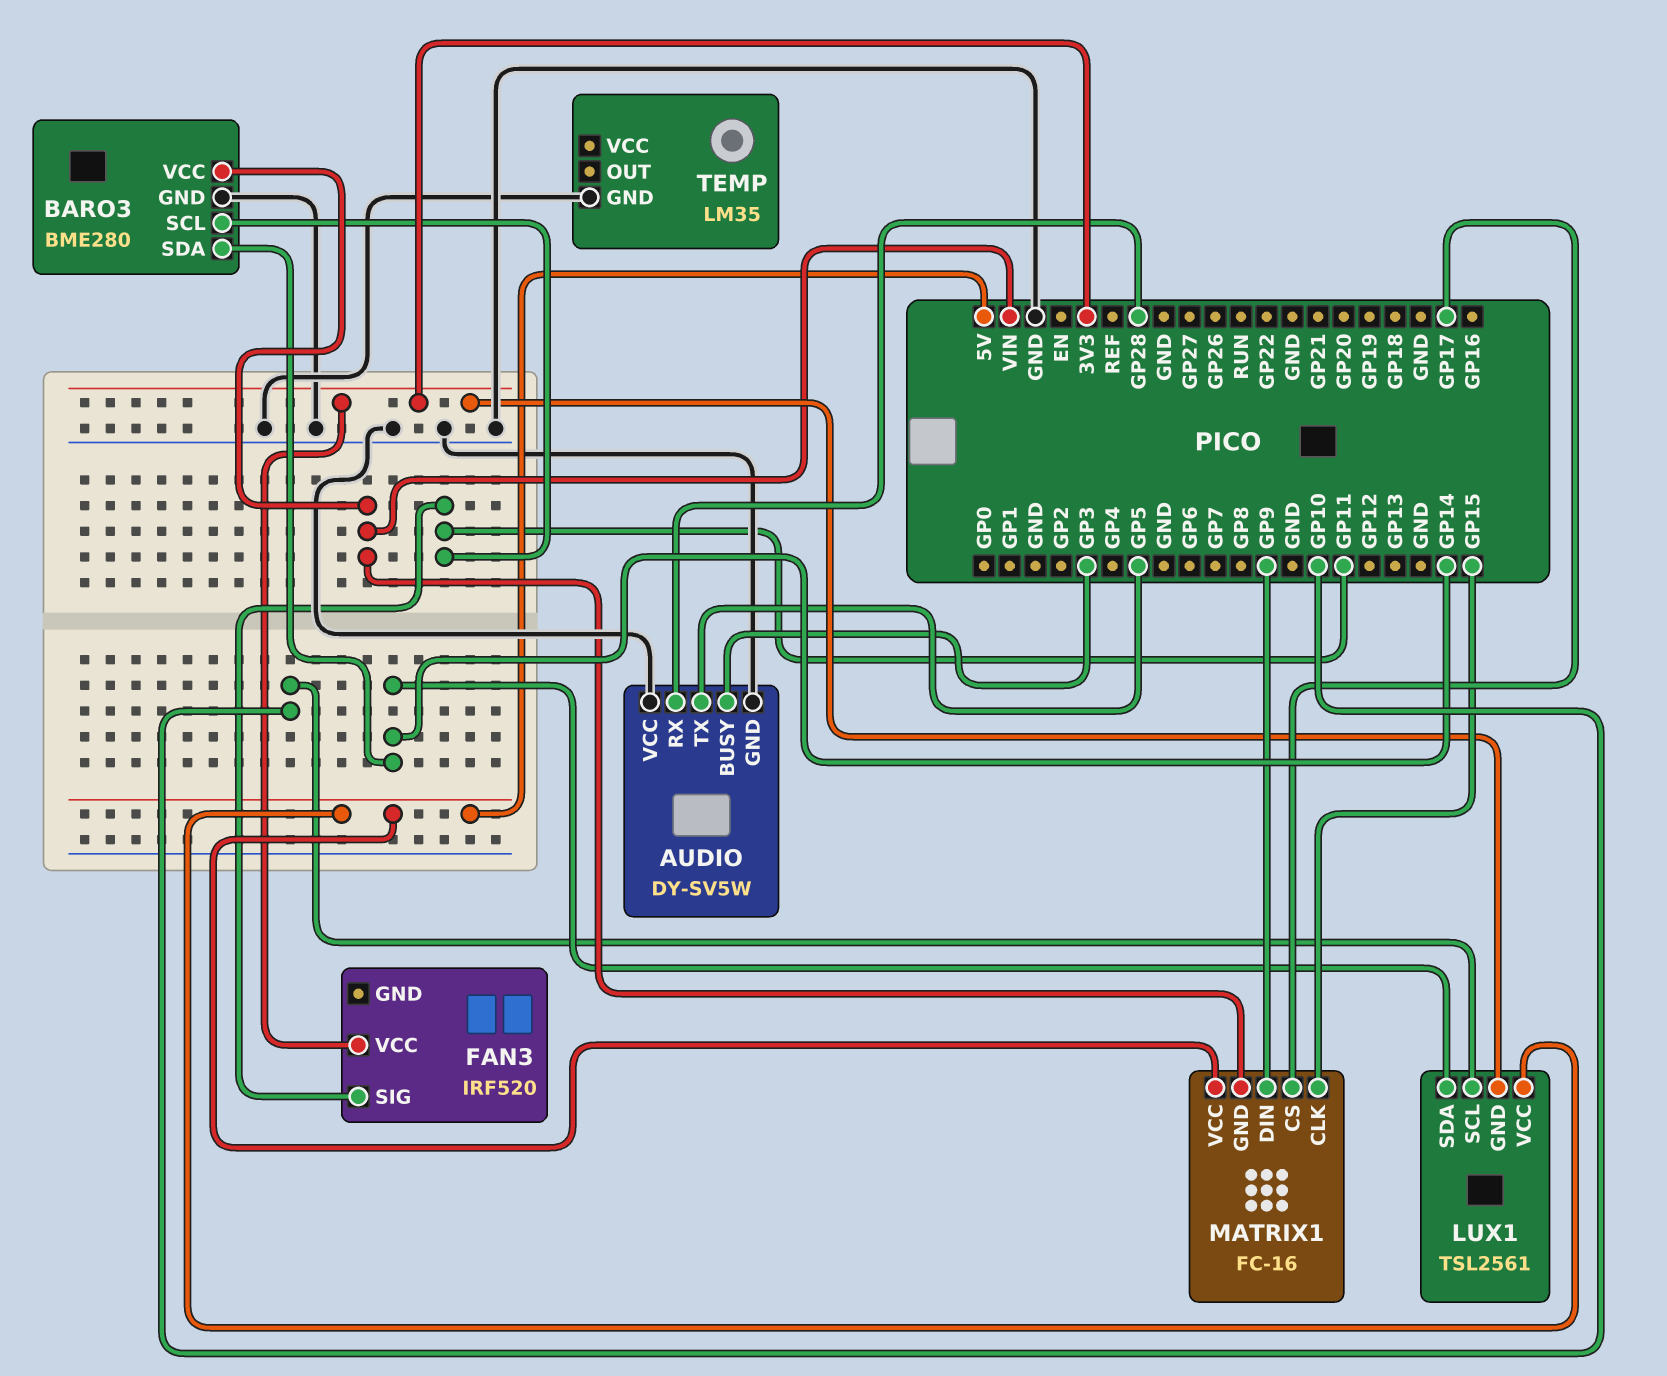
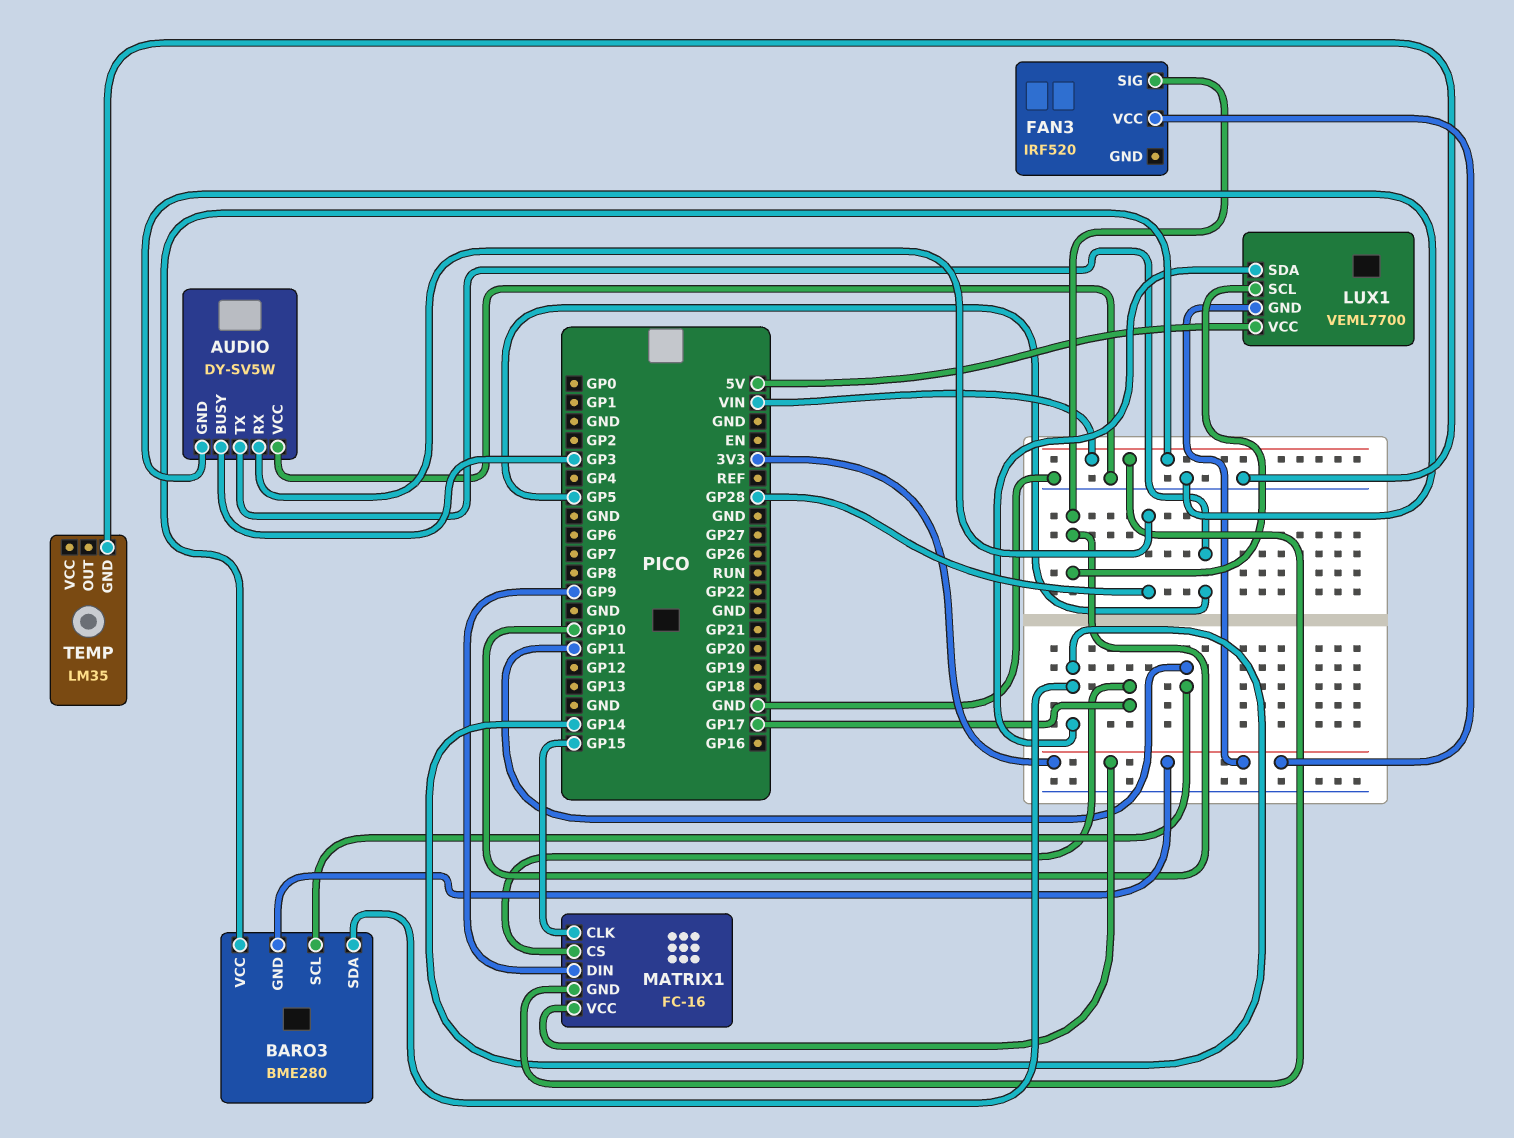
BARO3 pin GND: GND -> 3V3
FAN3 pin SIG: GP11 -> GP10
LUX1: TSL2561 -> VEML7700
MATRIX1 pin VCC: 5V -> 3V3

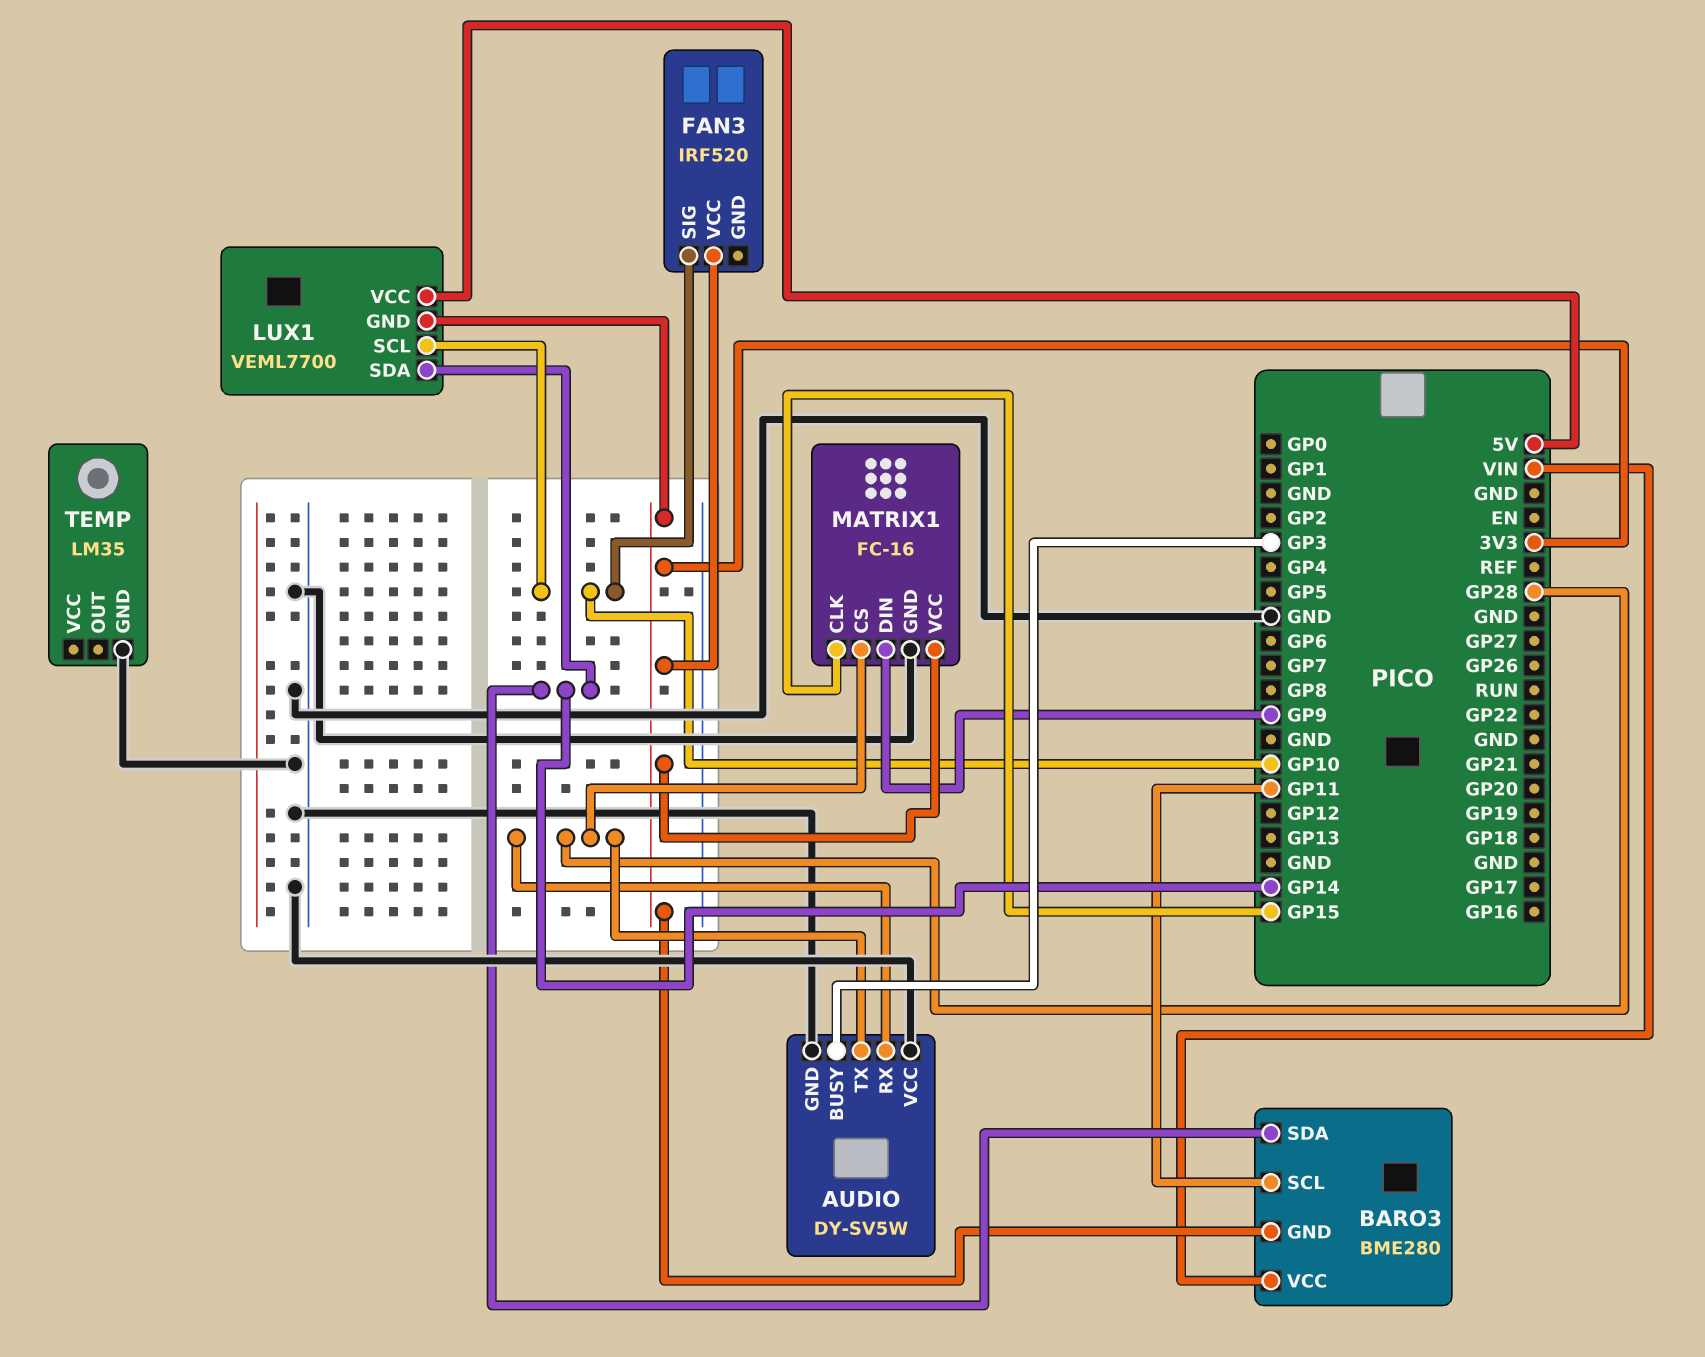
AUDIO pin TX: GP5 -> GP28
MATRIX1 pin CS: GP17 -> GP28
MATRIX1 pin GND: VIN -> GND

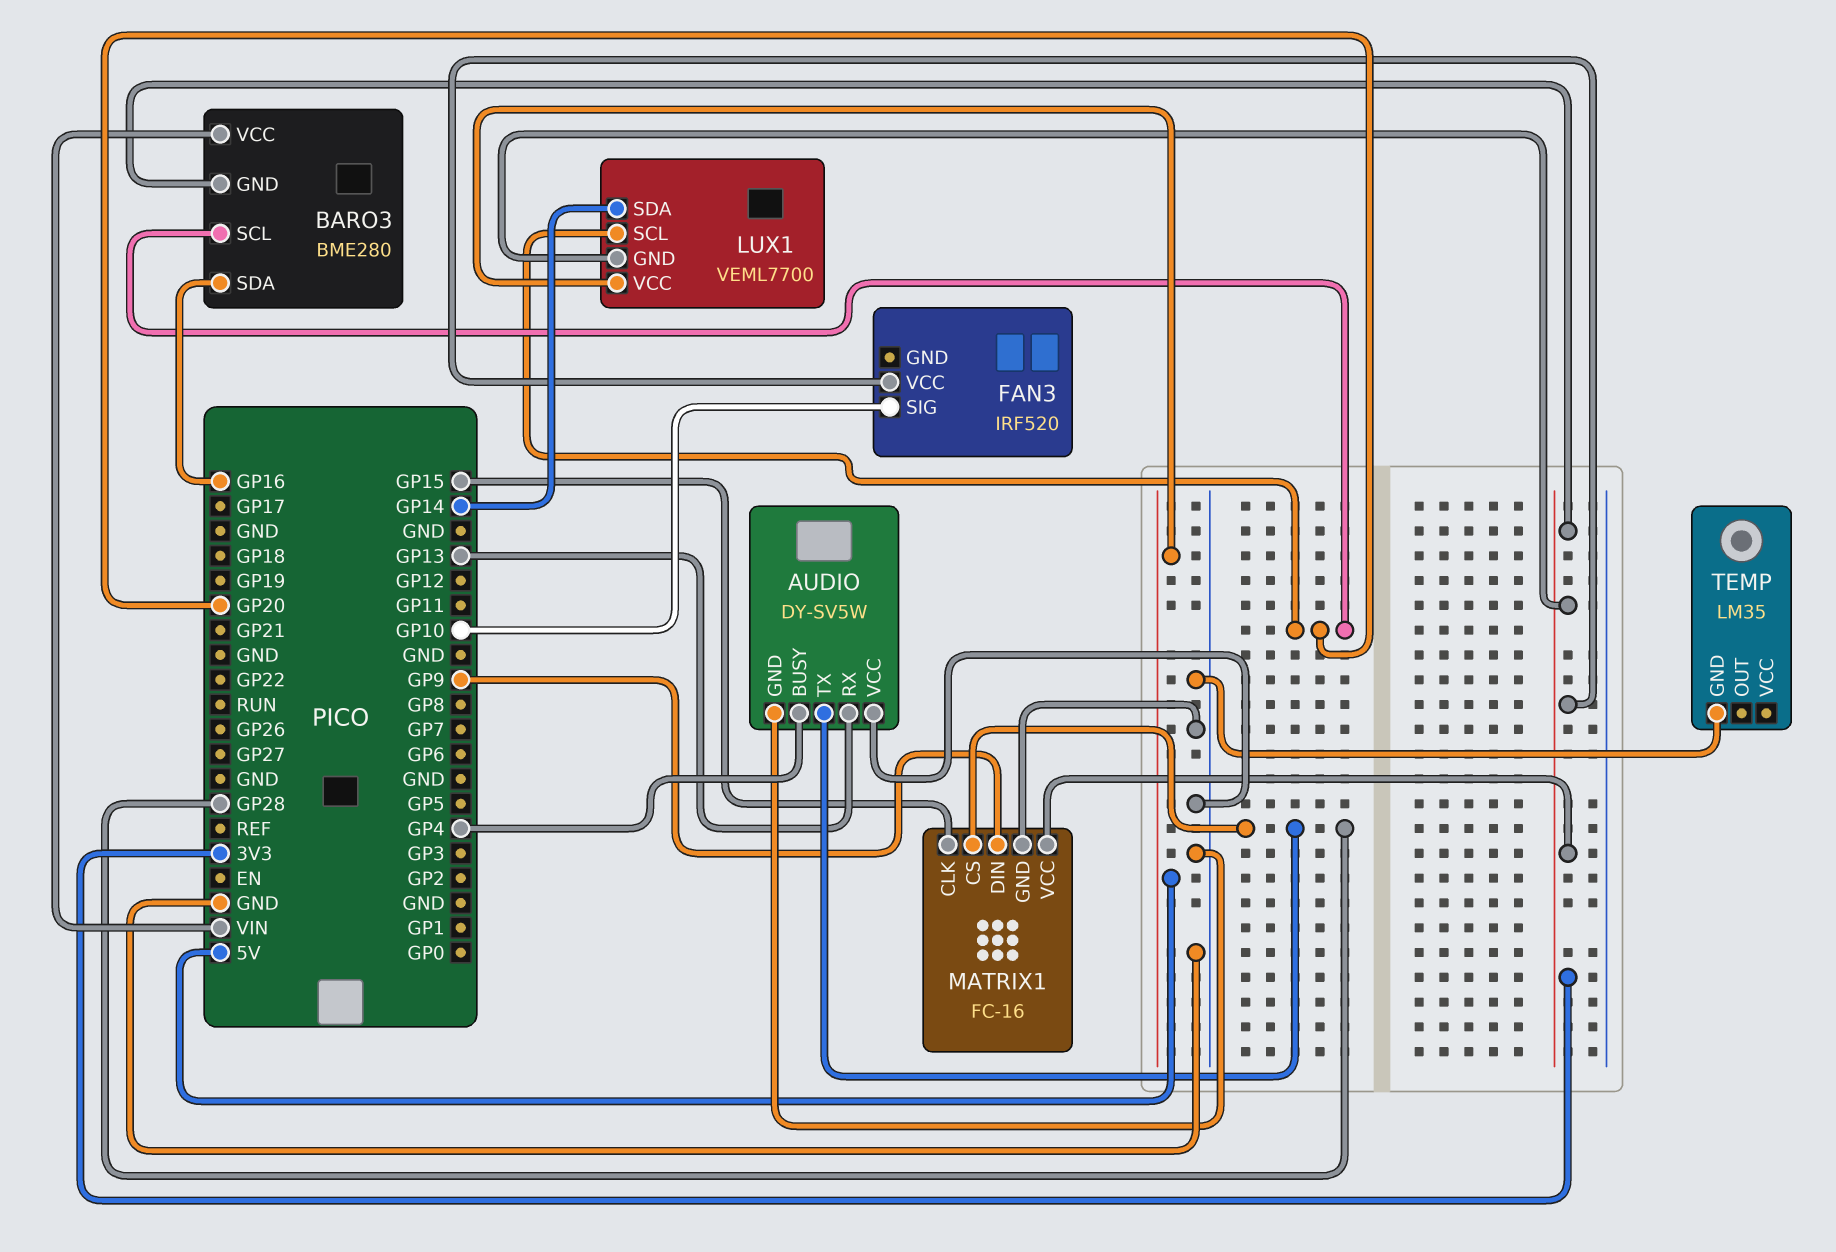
AUDIO pin BUSY: GP3 -> GP4
AUDIO pin RX: GP28 -> GP13
BARO3 pin SCL: GP11 -> GP20
BARO3 pin SDA: GP14 -> GP16
LUX1 pin SCL: GP10 -> GP20

